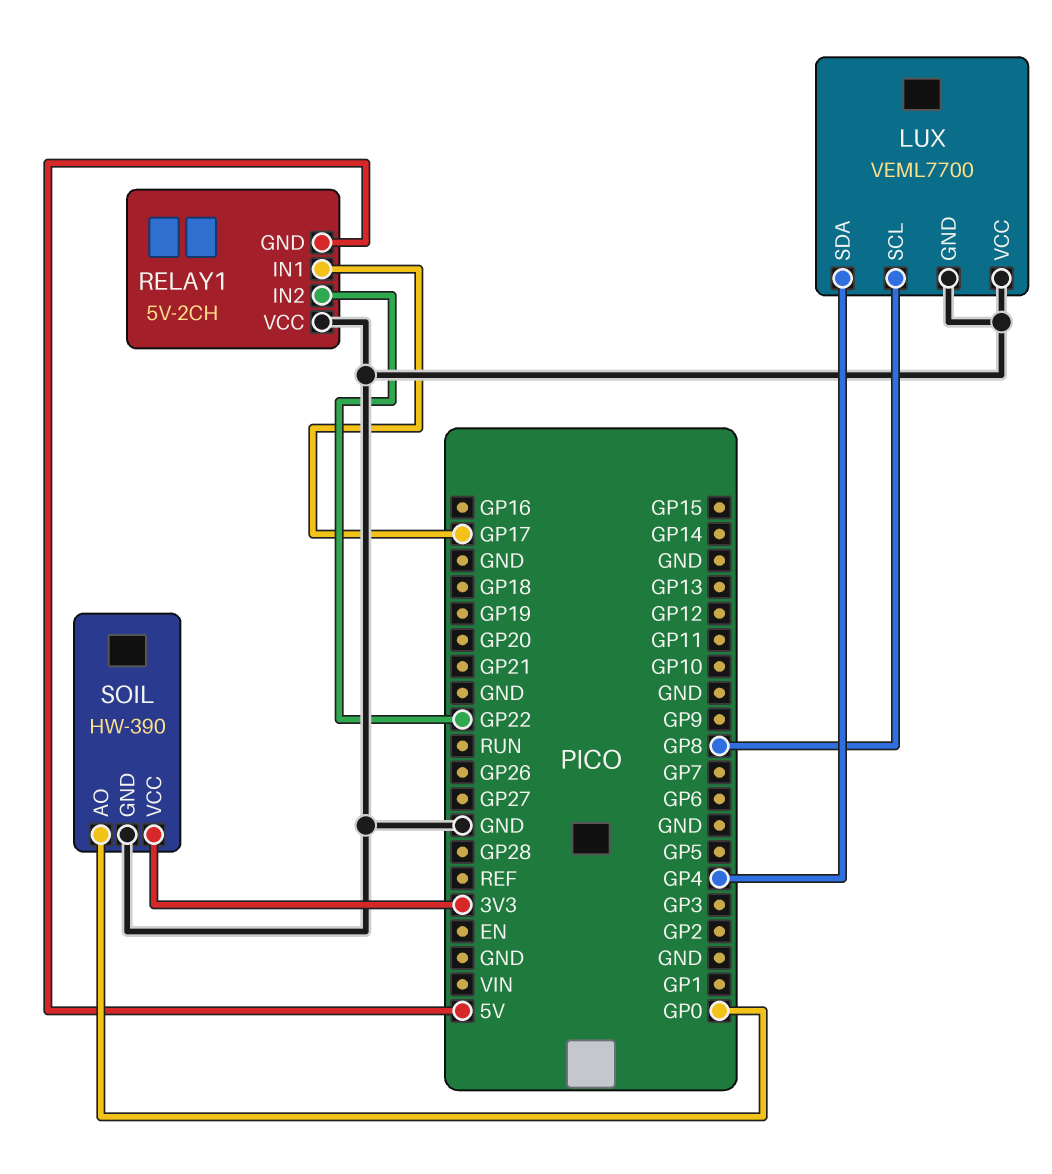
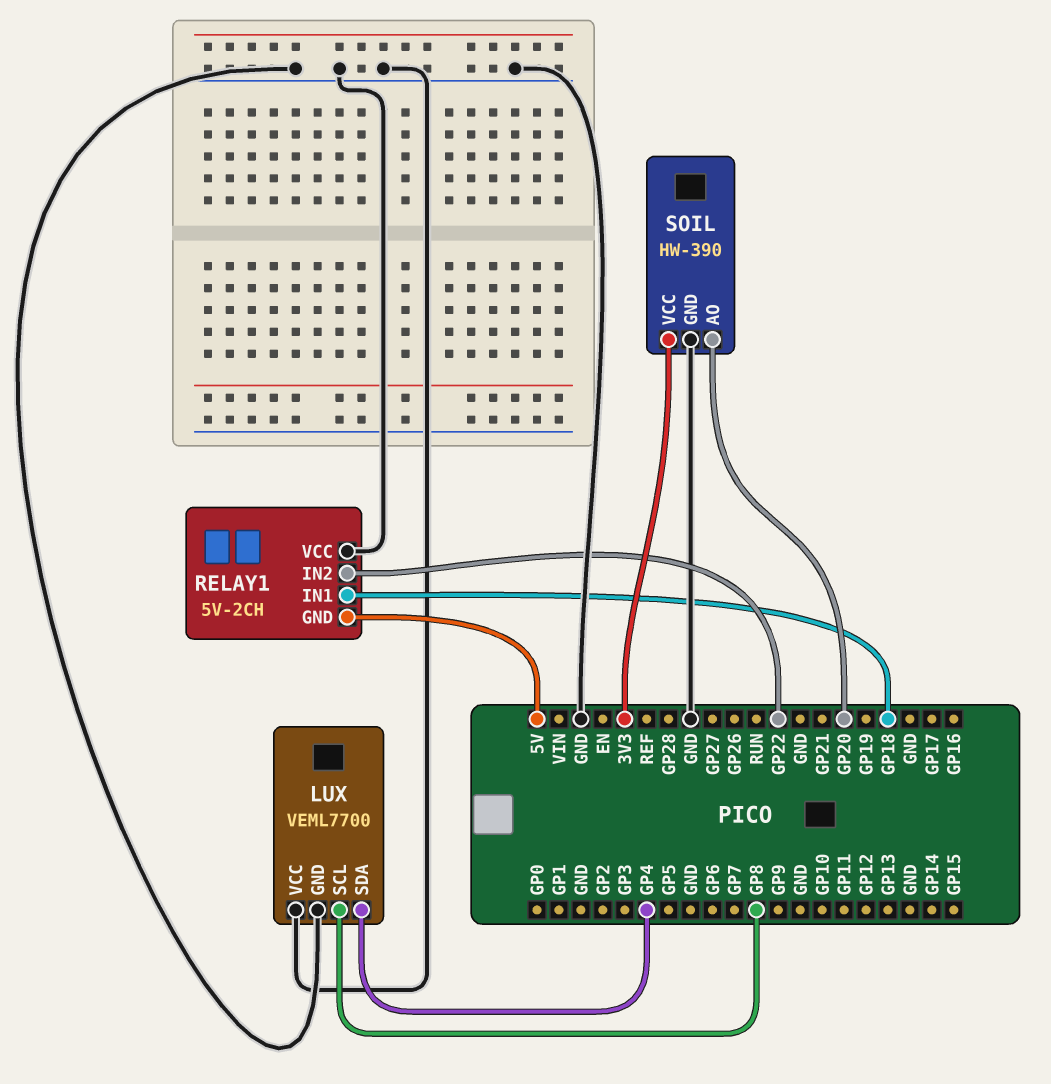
RELAY1 pin IN1: GP17 -> GP18
SOIL pin AO: GP0 -> GP20

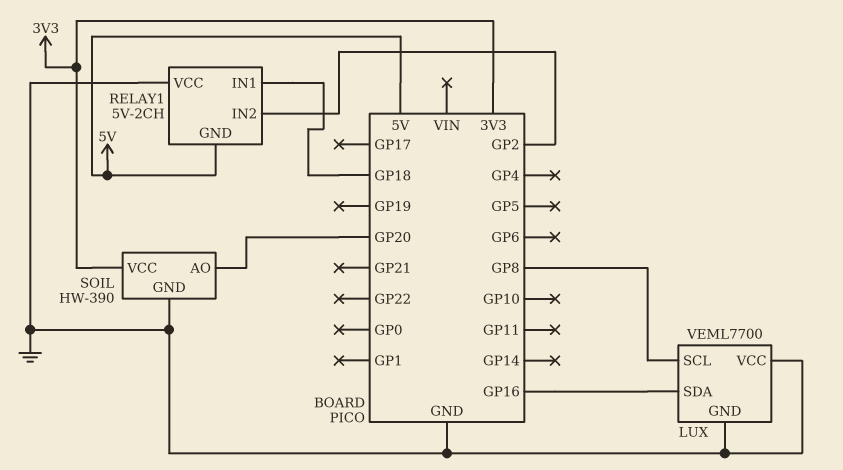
LUX pin SDA: GP4 -> GP16
RELAY1 pin IN2: GP22 -> GP2

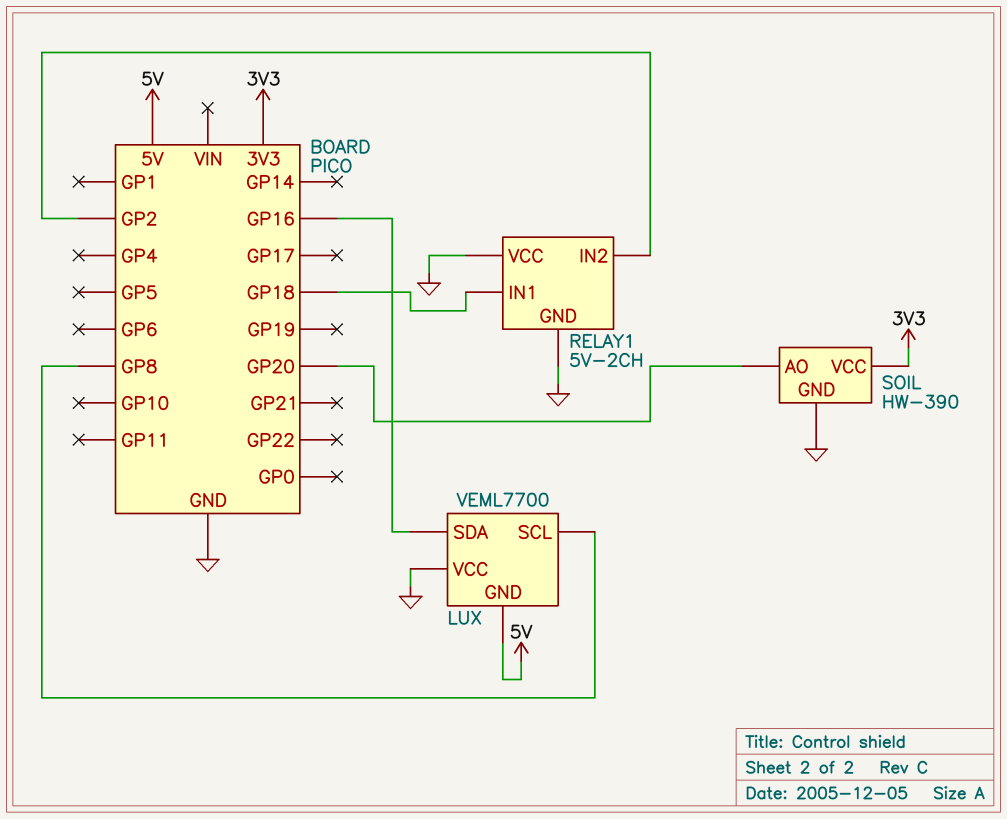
LUX pin GND: GND -> 5V
RELAY1 pin GND: 5V -> GND

